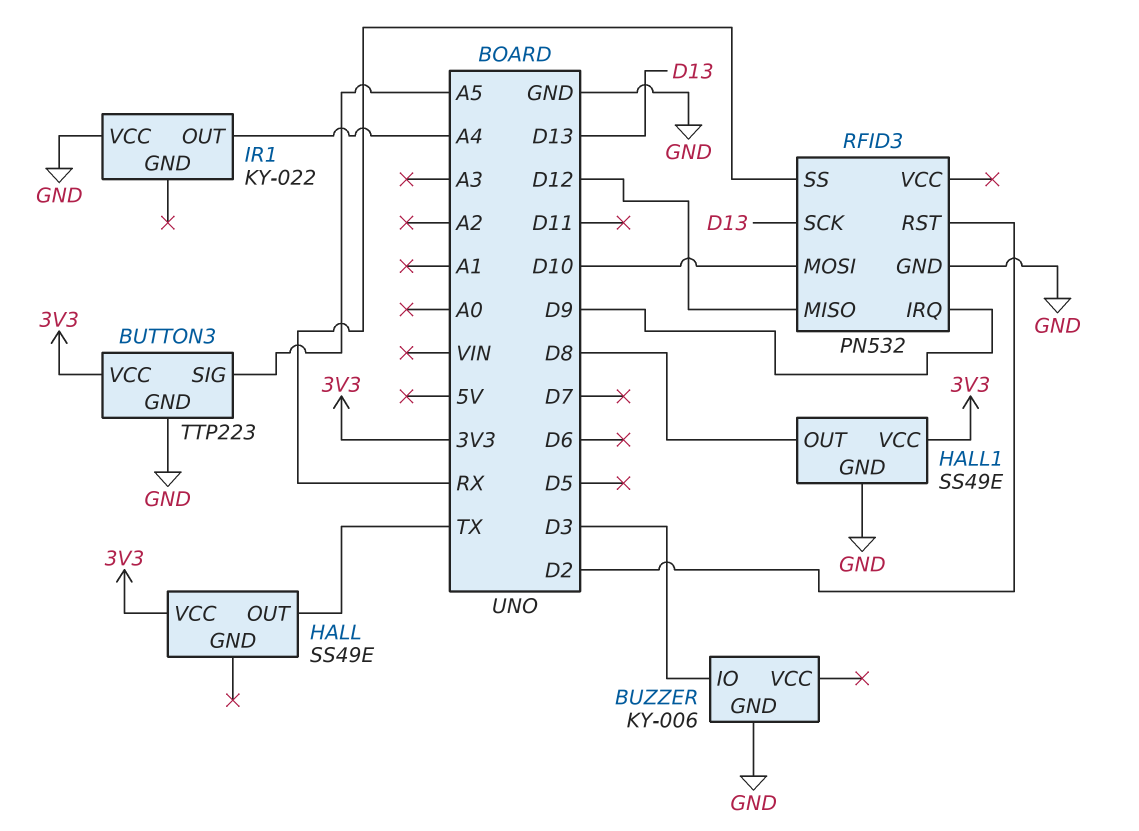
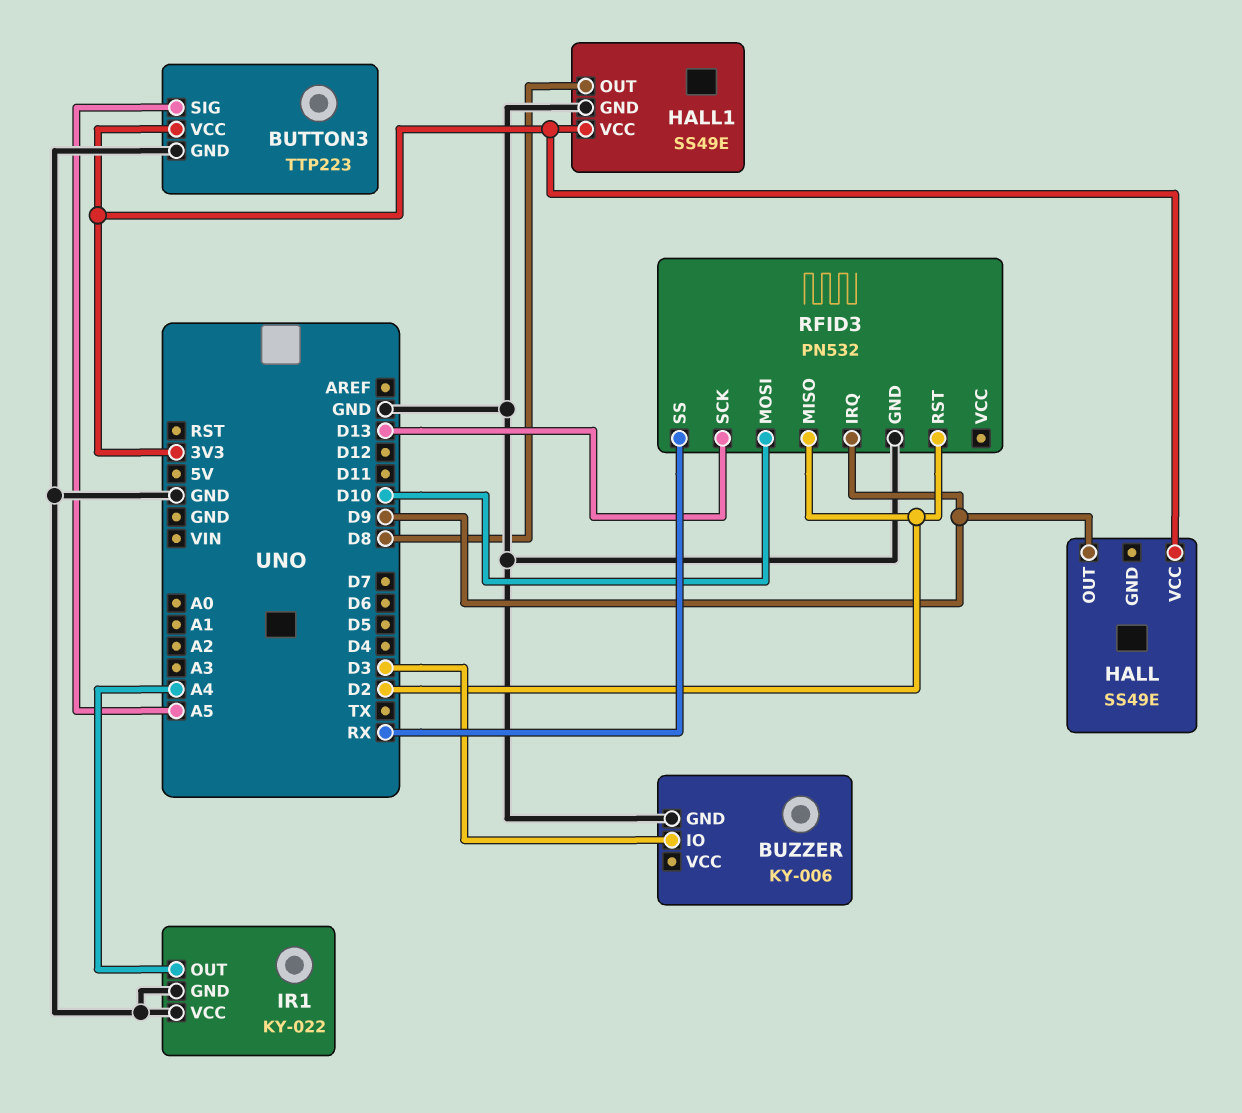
HALL pin OUT: TX -> D9
IR1 pin GND: none -> GND
RFID3 pin MISO: D12 -> D2

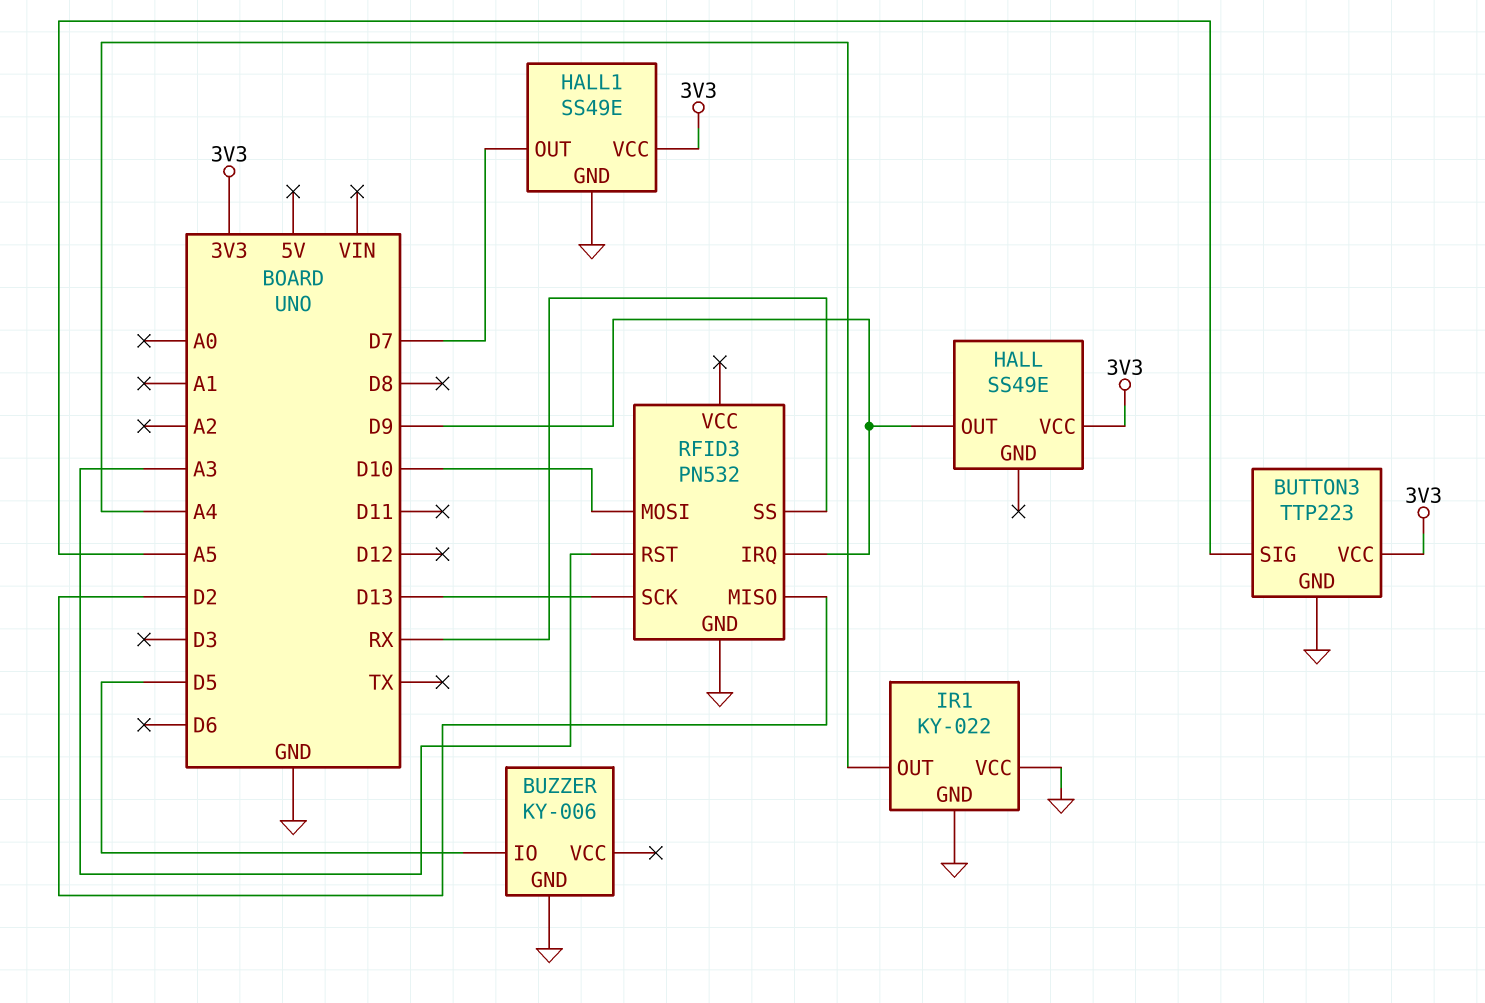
BUZZER pin IO: D3 -> D5
HALL1 pin OUT: D8 -> D7
RFID3 pin RST: D2 -> A3

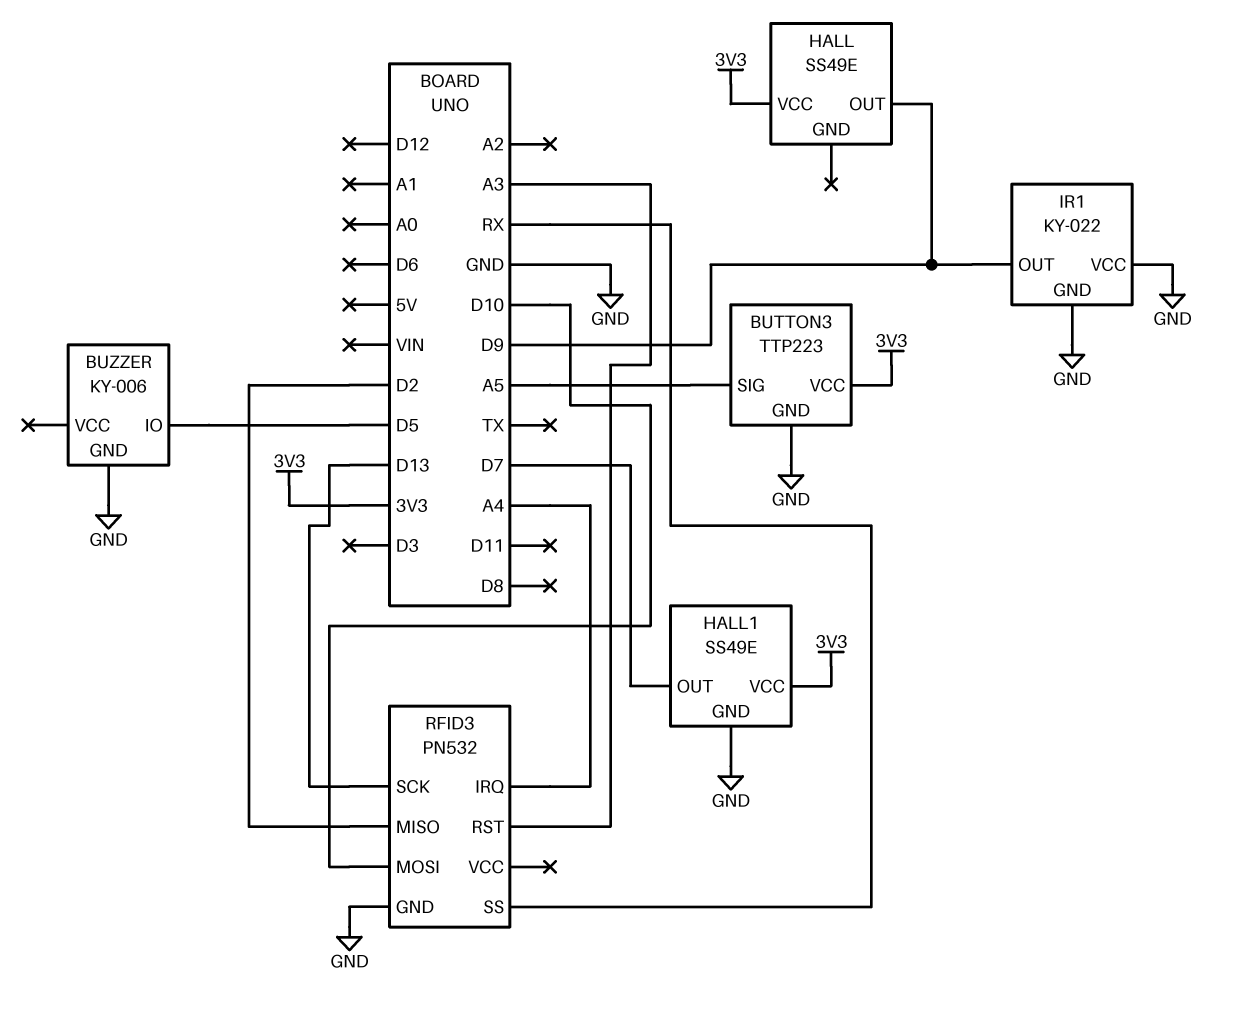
IR1 pin OUT: A4 -> D9
RFID3 pin IRQ: D9 -> A4

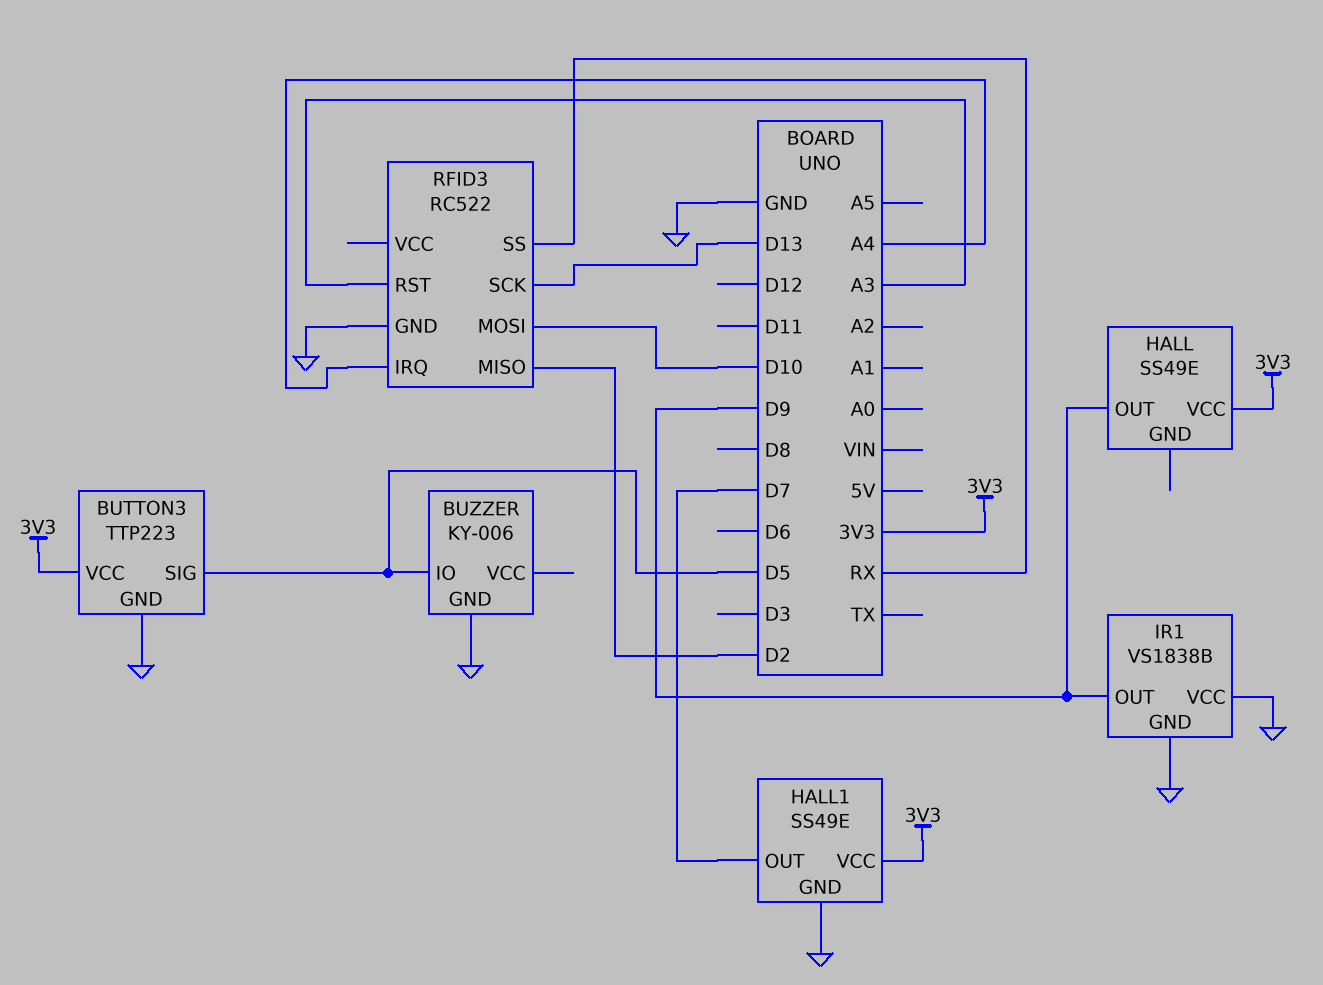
BUTTON3 pin SIG: A5 -> D5
IR1: KY-022 -> VS1838B
RFID3: PN532 -> RC522

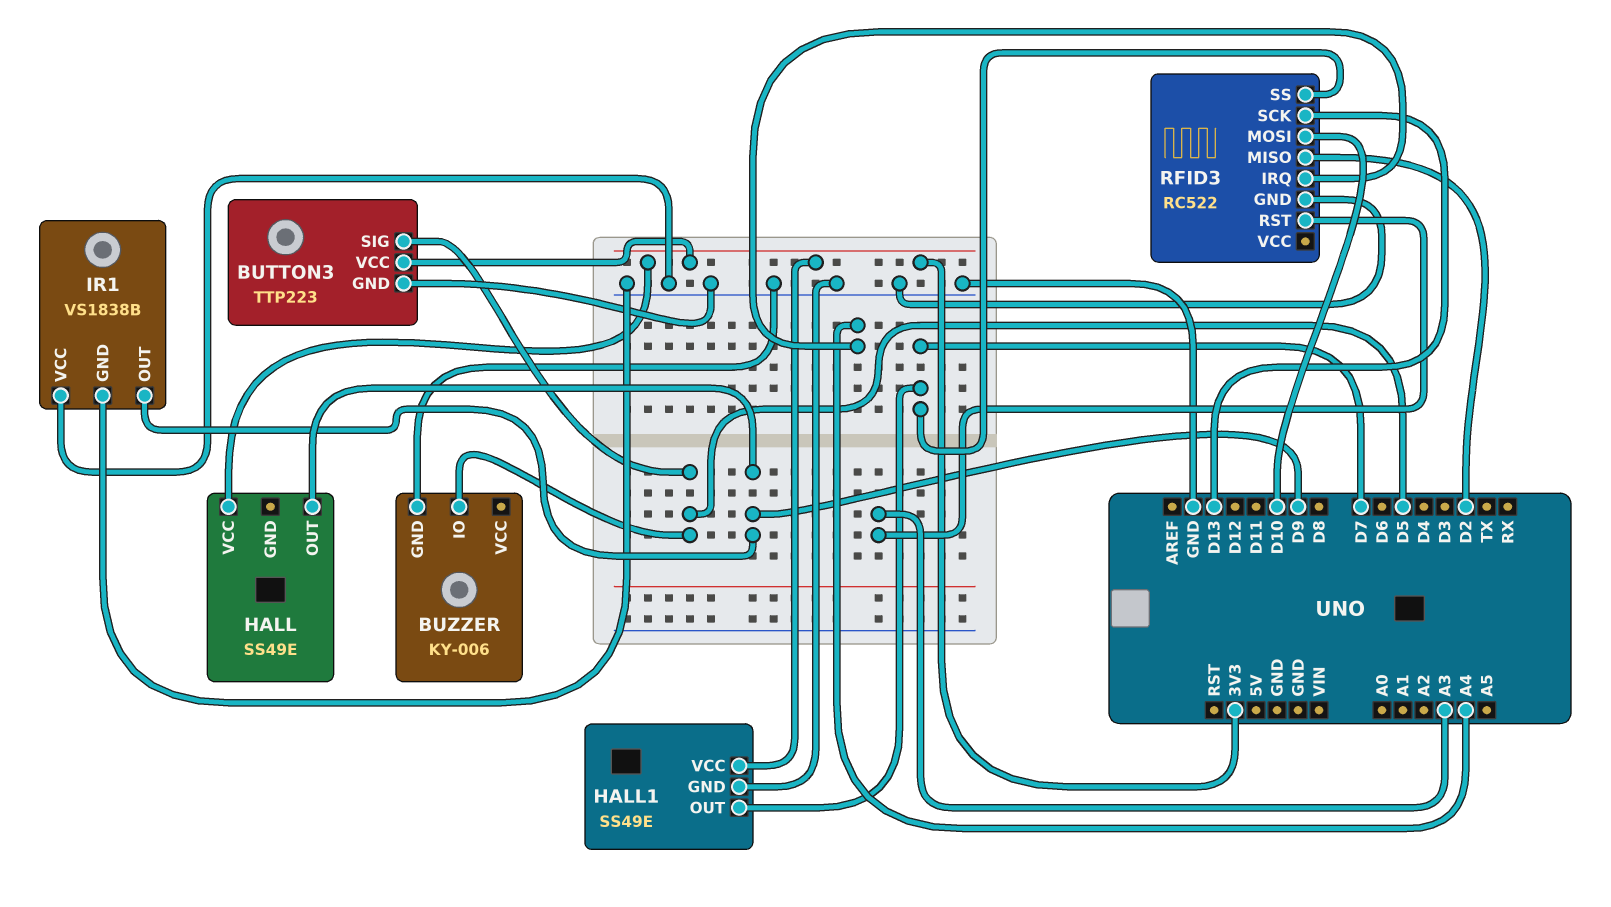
RFID3 pin SS: RX -> D7

